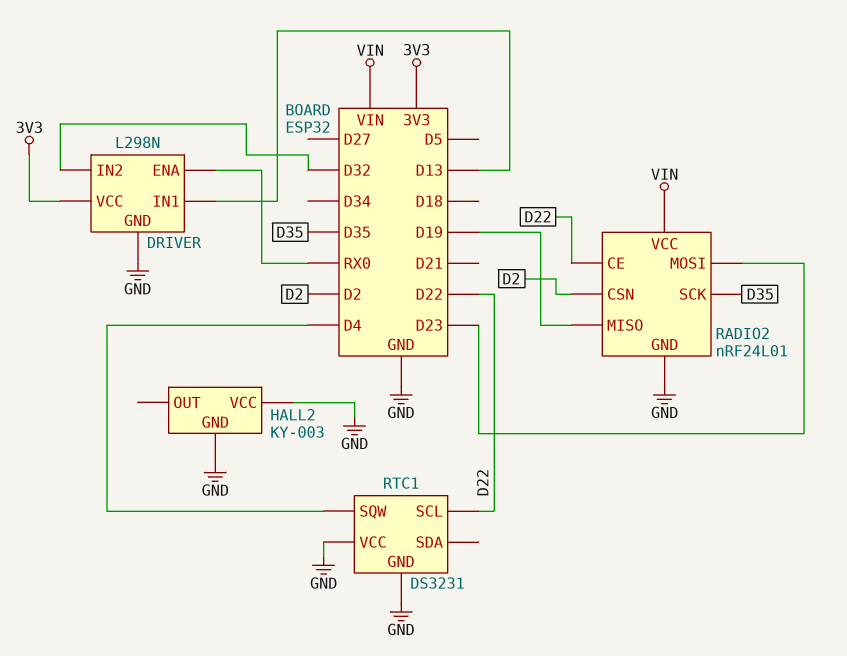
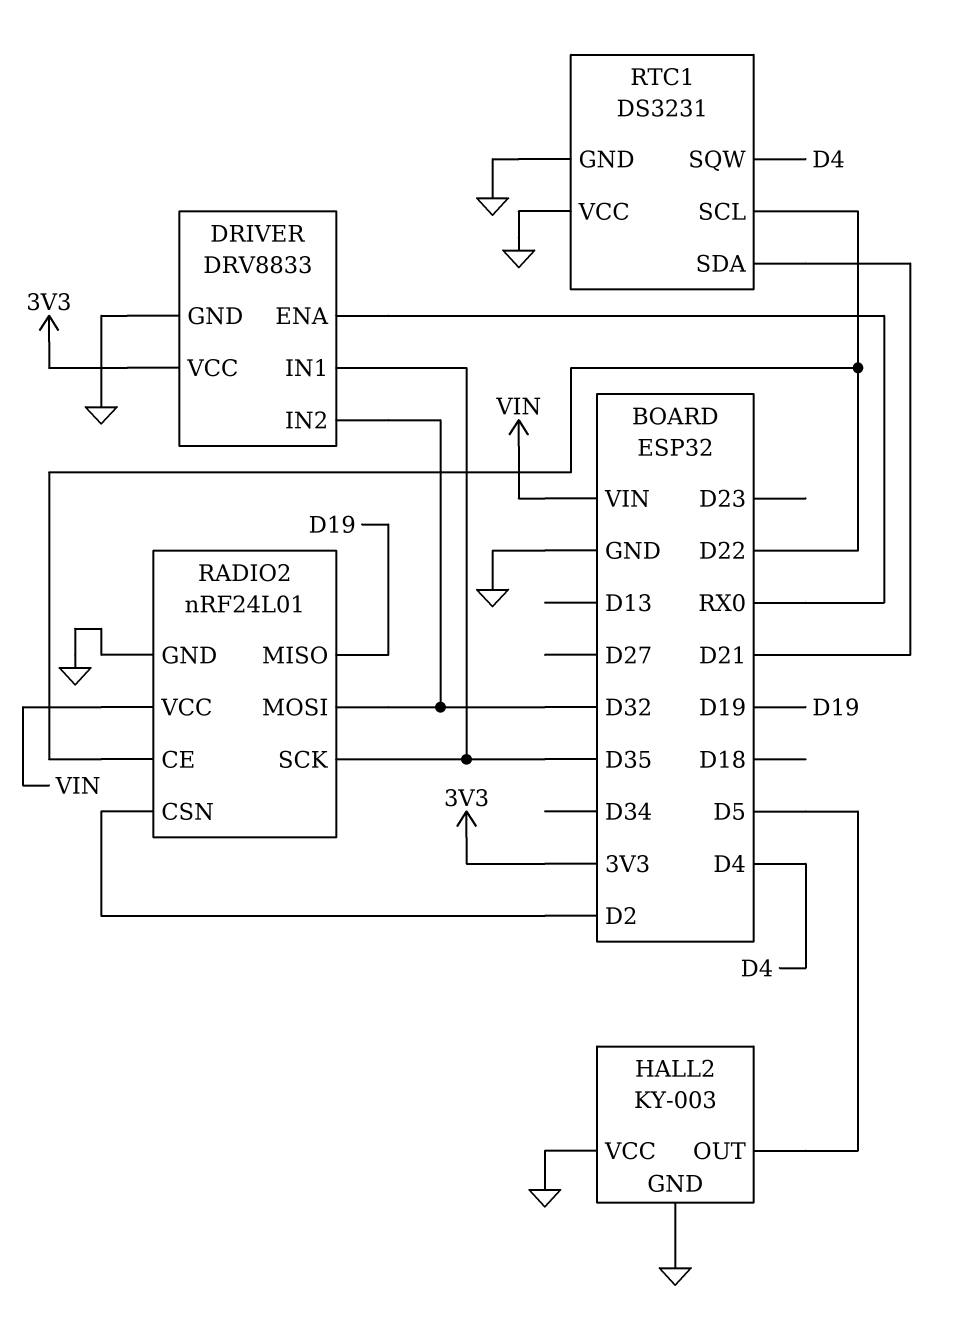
DRIVER: L298N -> DRV8833
DRIVER pin IN1: D13 -> D35
HALL2 pin OUT: none -> D5
RADIO2 pin MOSI: D23 -> D32
RTC1 pin SDA: none -> D21

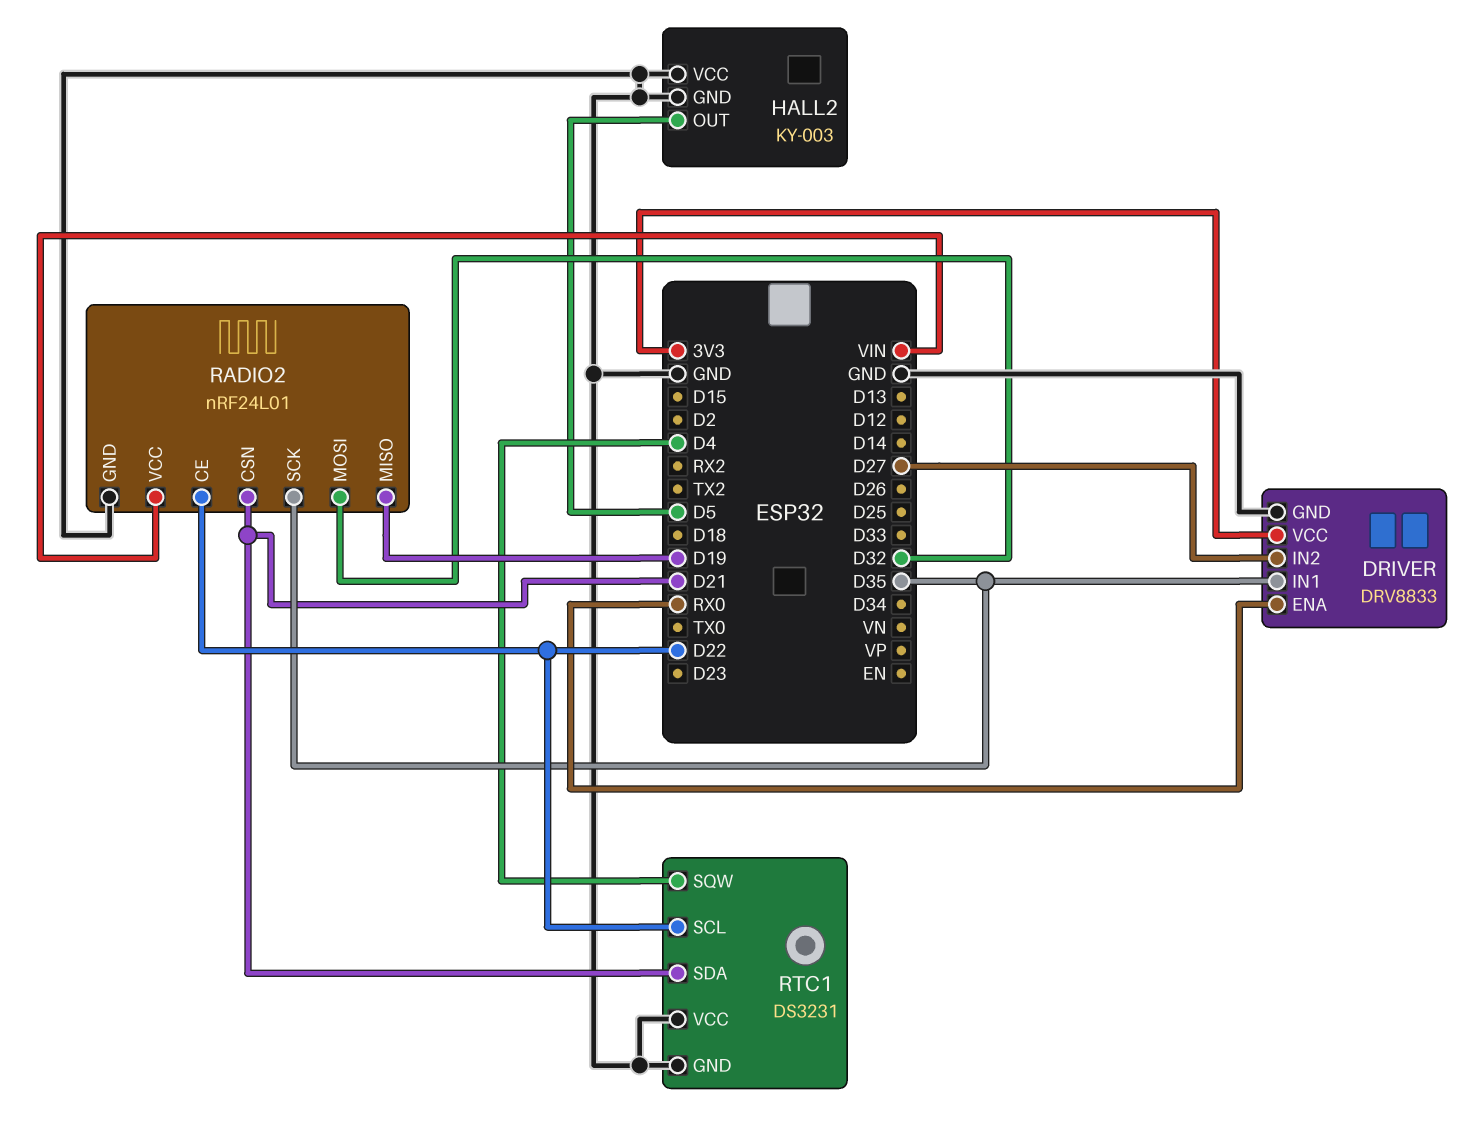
DRIVER pin IN2: D32 -> D27
RADIO2 pin CSN: D2 -> D21

